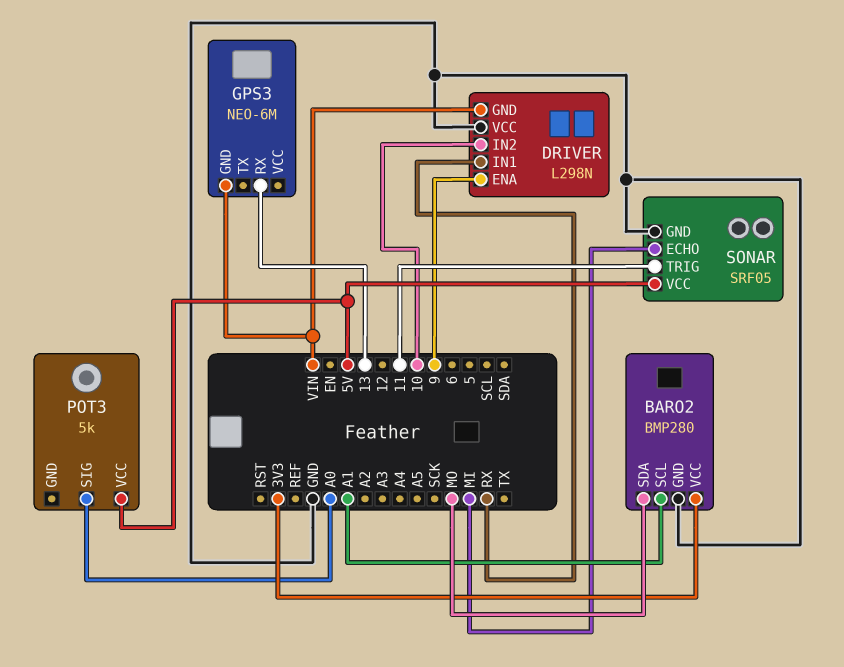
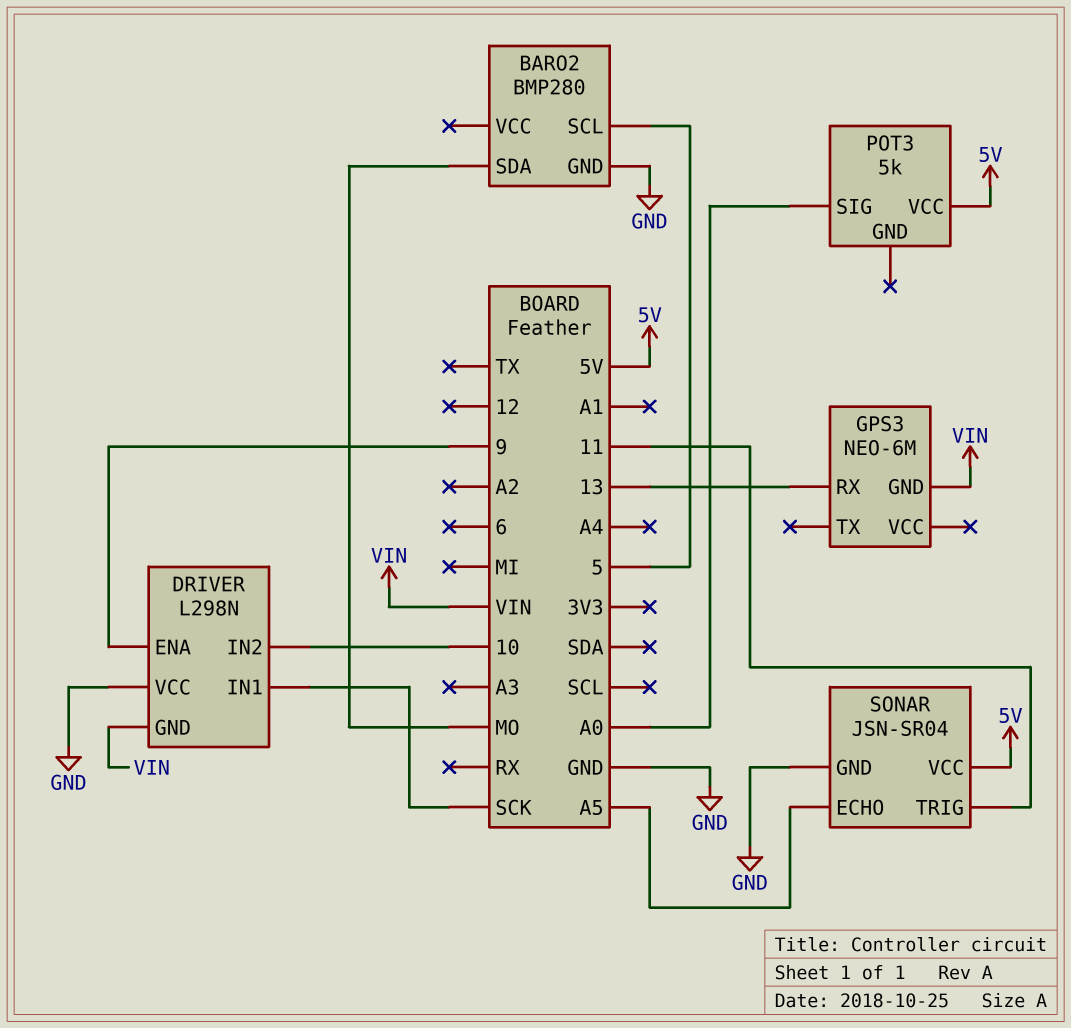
BARO2 pin SCL: A1 -> 5
BARO2 pin VCC: 3V3 -> none
DRIVER pin IN1: RX -> SCK
SONAR: SRF05 -> JSN-SR04
SONAR pin ECHO: MI -> A5

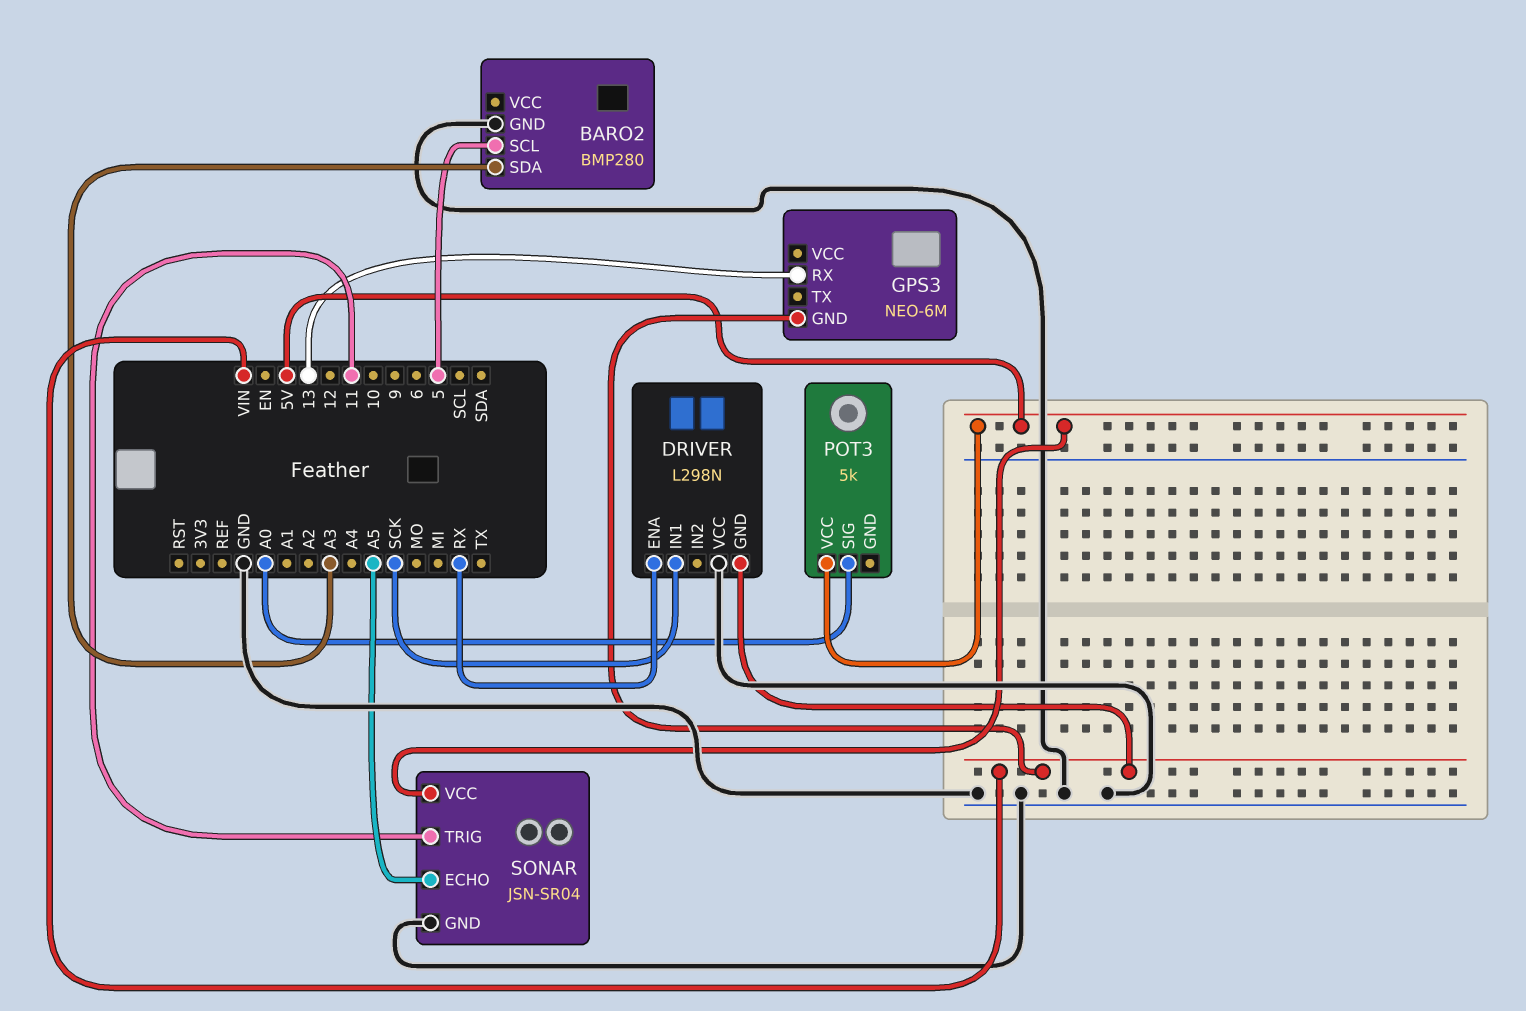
BARO2 pin SDA: MO -> A3
DRIVER pin ENA: 9 -> RX
DRIVER pin IN2: 10 -> none

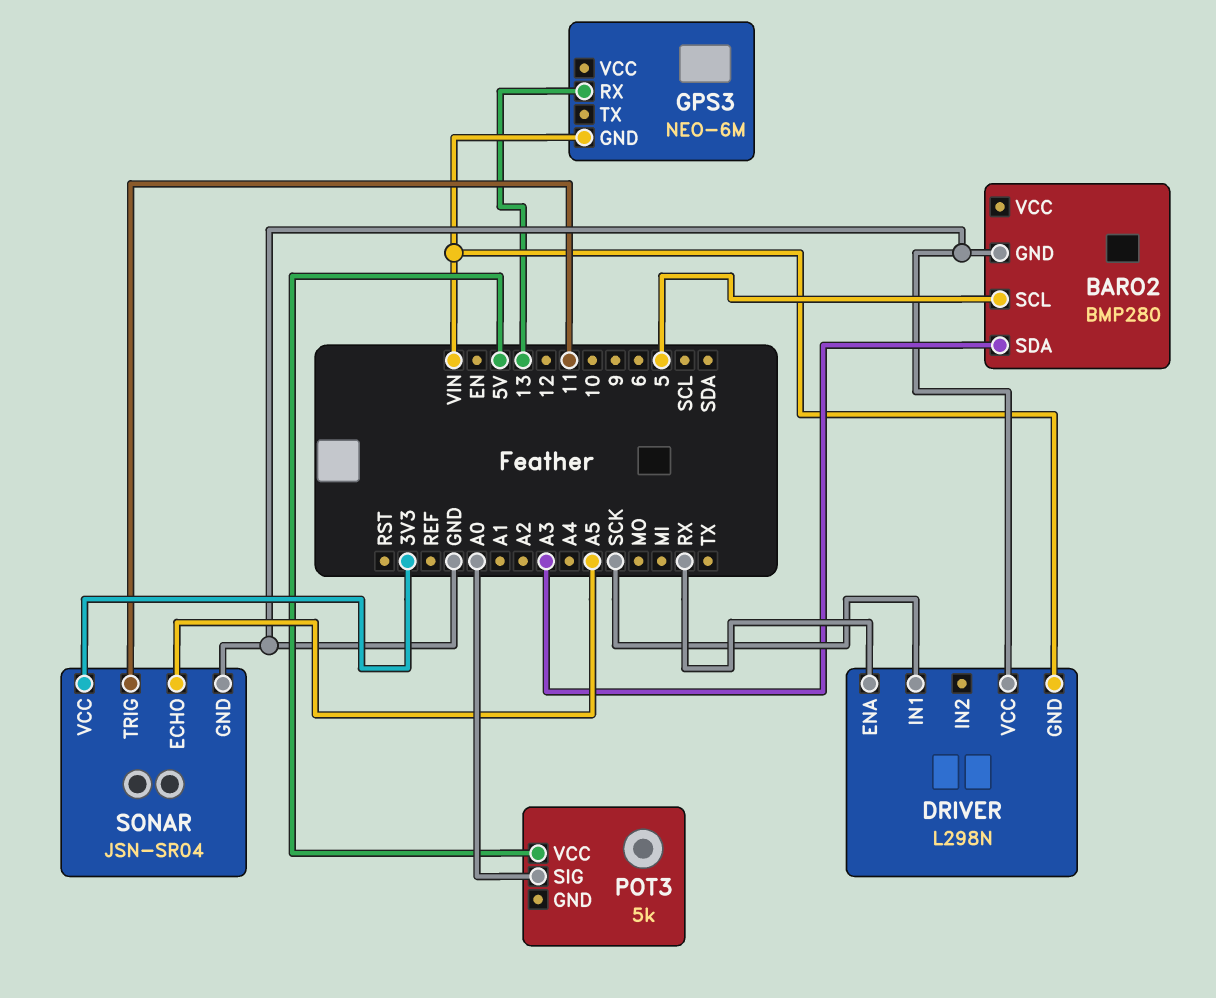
SONAR pin VCC: 5V -> 3V3

